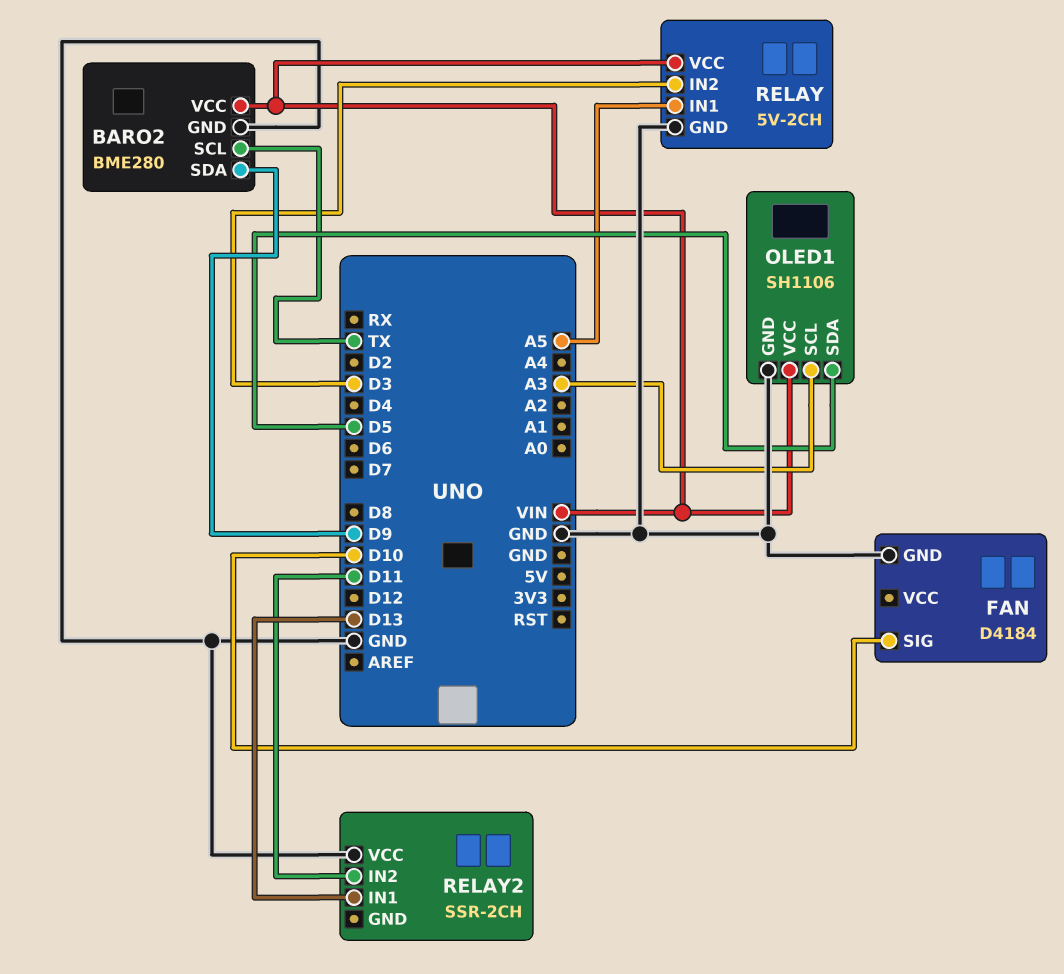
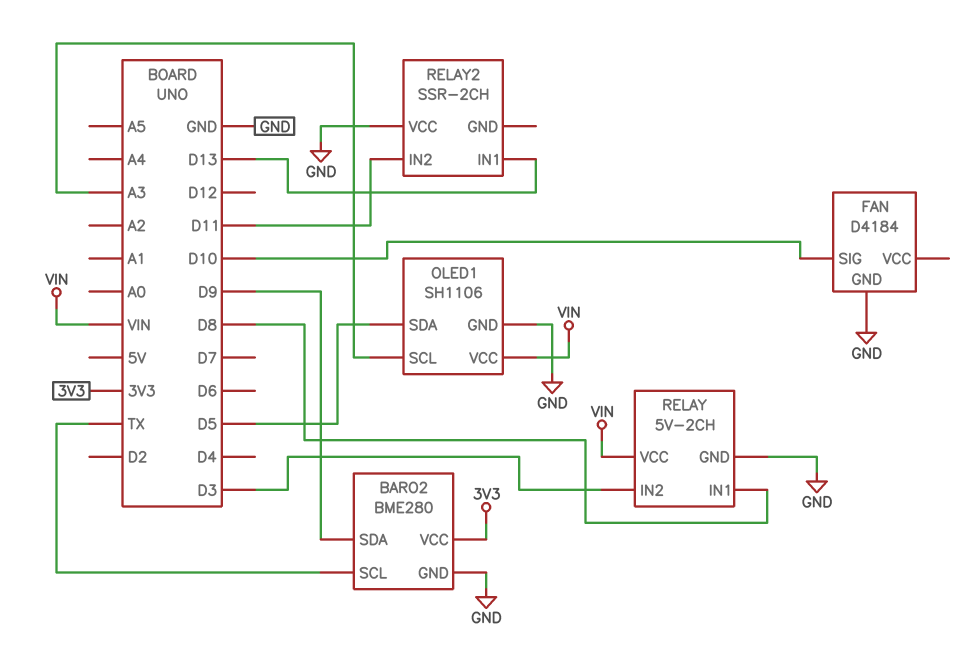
BARO2 pin VCC: VIN -> 3V3
RELAY pin IN1: A5 -> D8

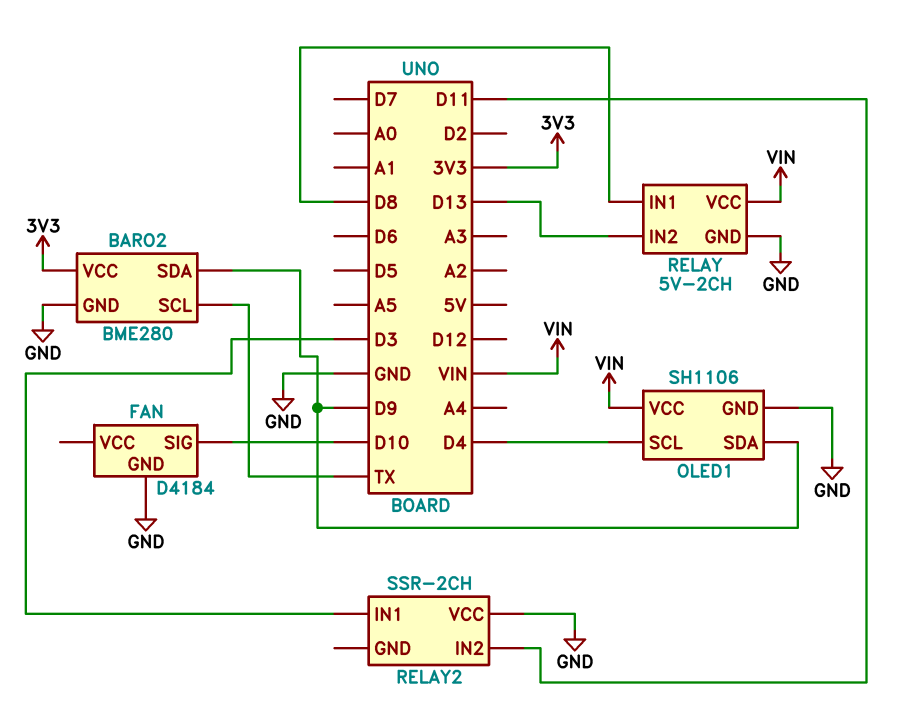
OLED1 pin SCL: A3 -> D4
OLED1 pin SDA: D5 -> D9
RELAY pin IN2: D3 -> D13
RELAY2 pin IN1: D13 -> D3

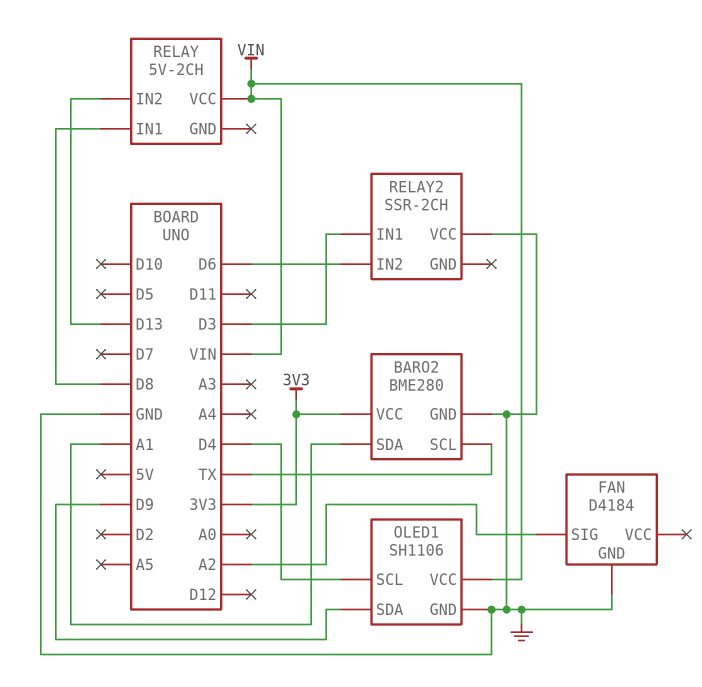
BARO2 pin SDA: D9 -> A1
FAN pin SIG: D10 -> A2
RELAY pin GND: GND -> none
RELAY2 pin IN2: D11 -> D6

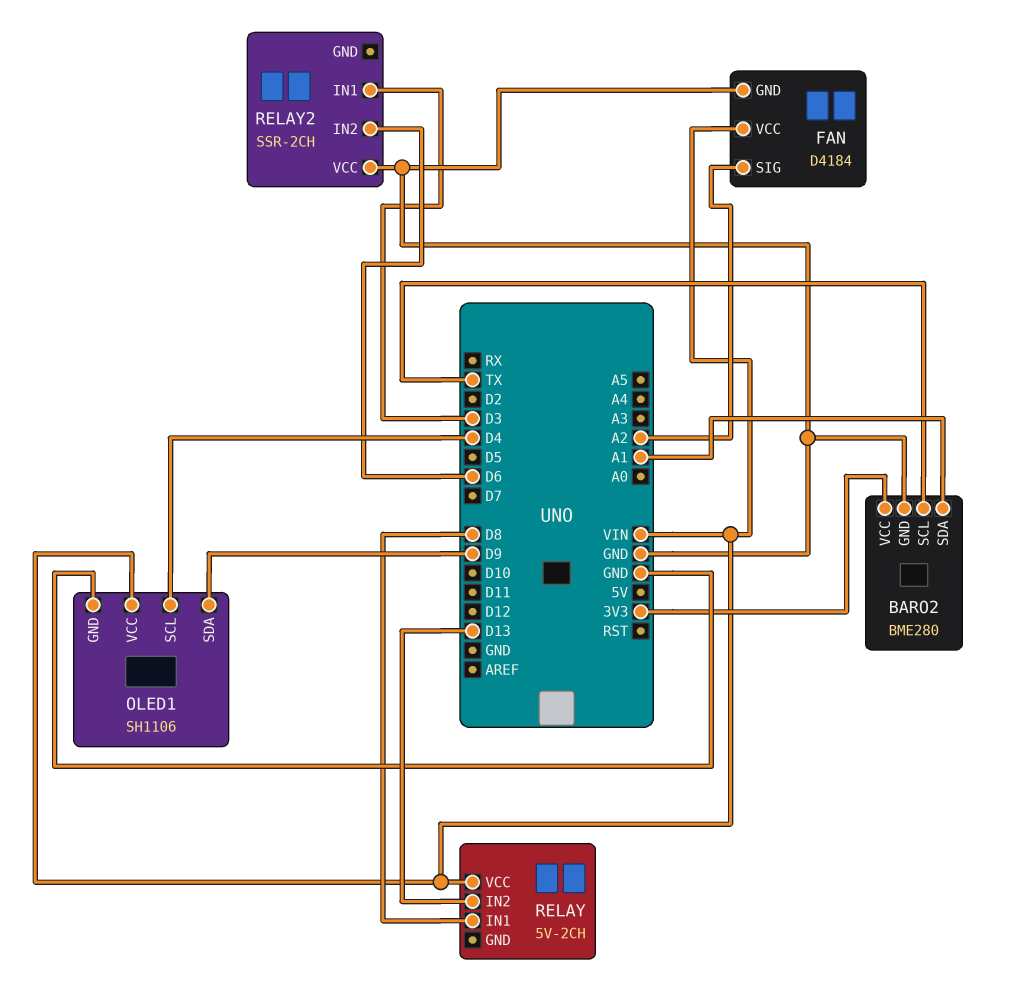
FAN pin VCC: none -> VIN

